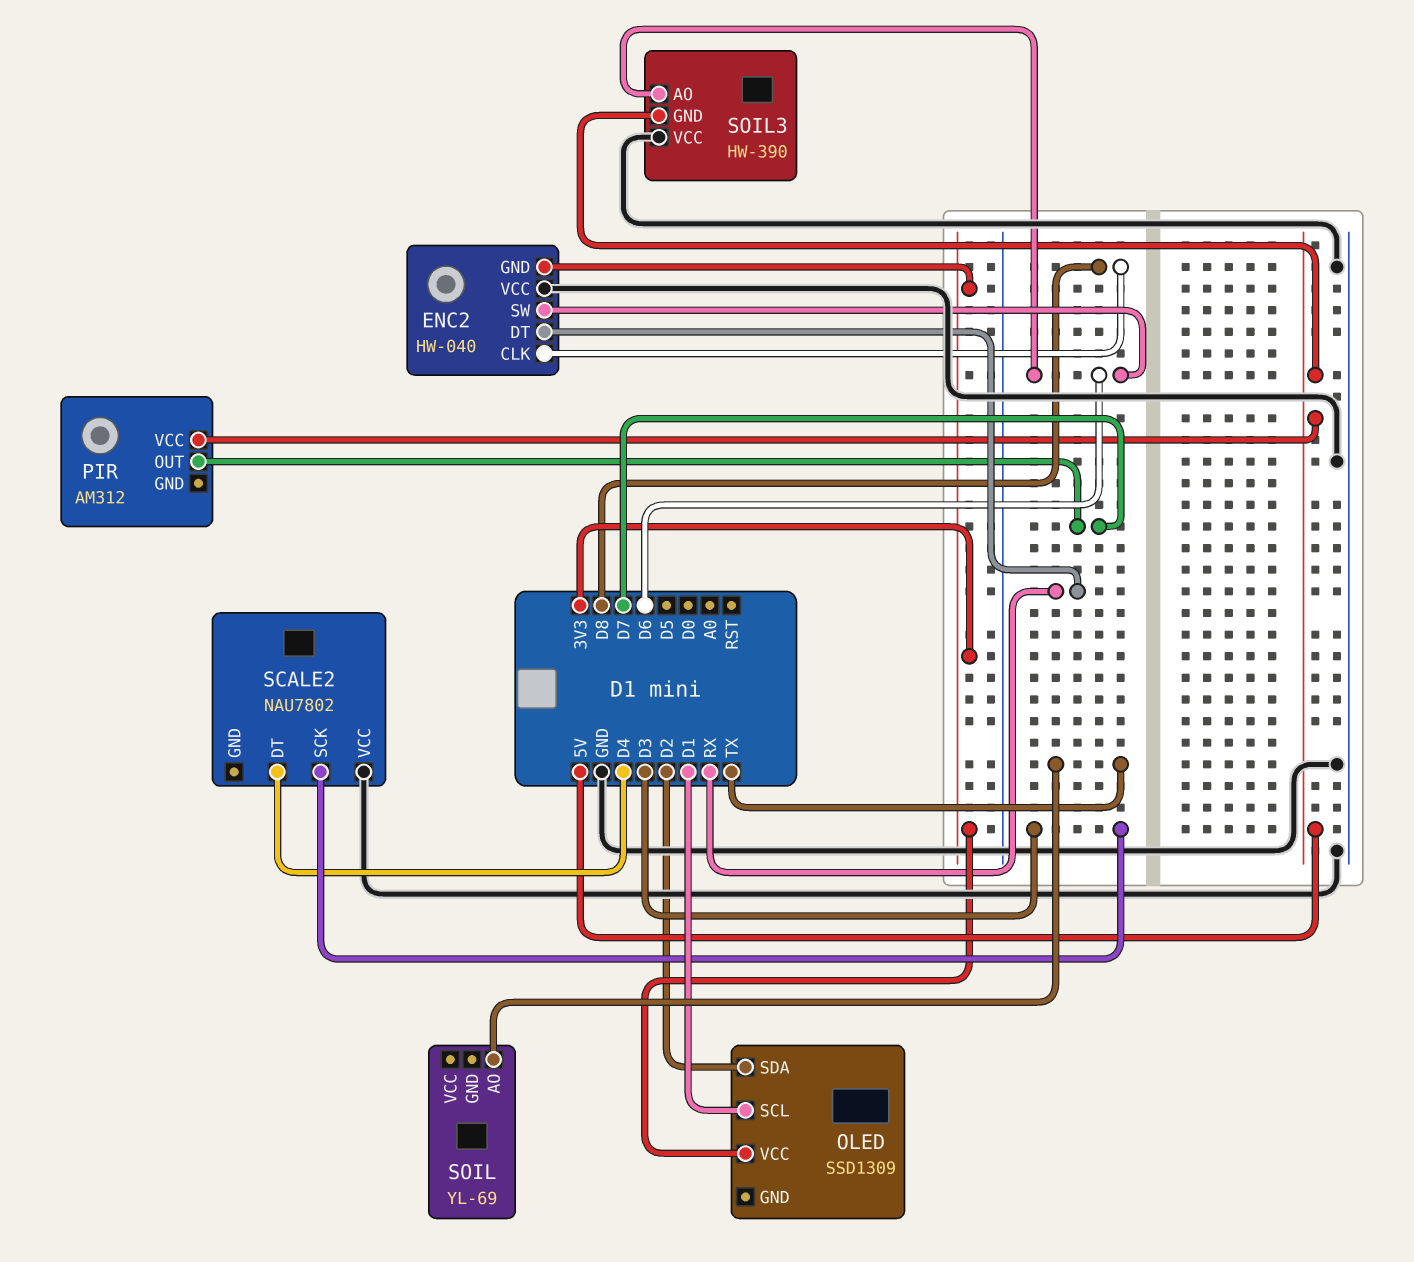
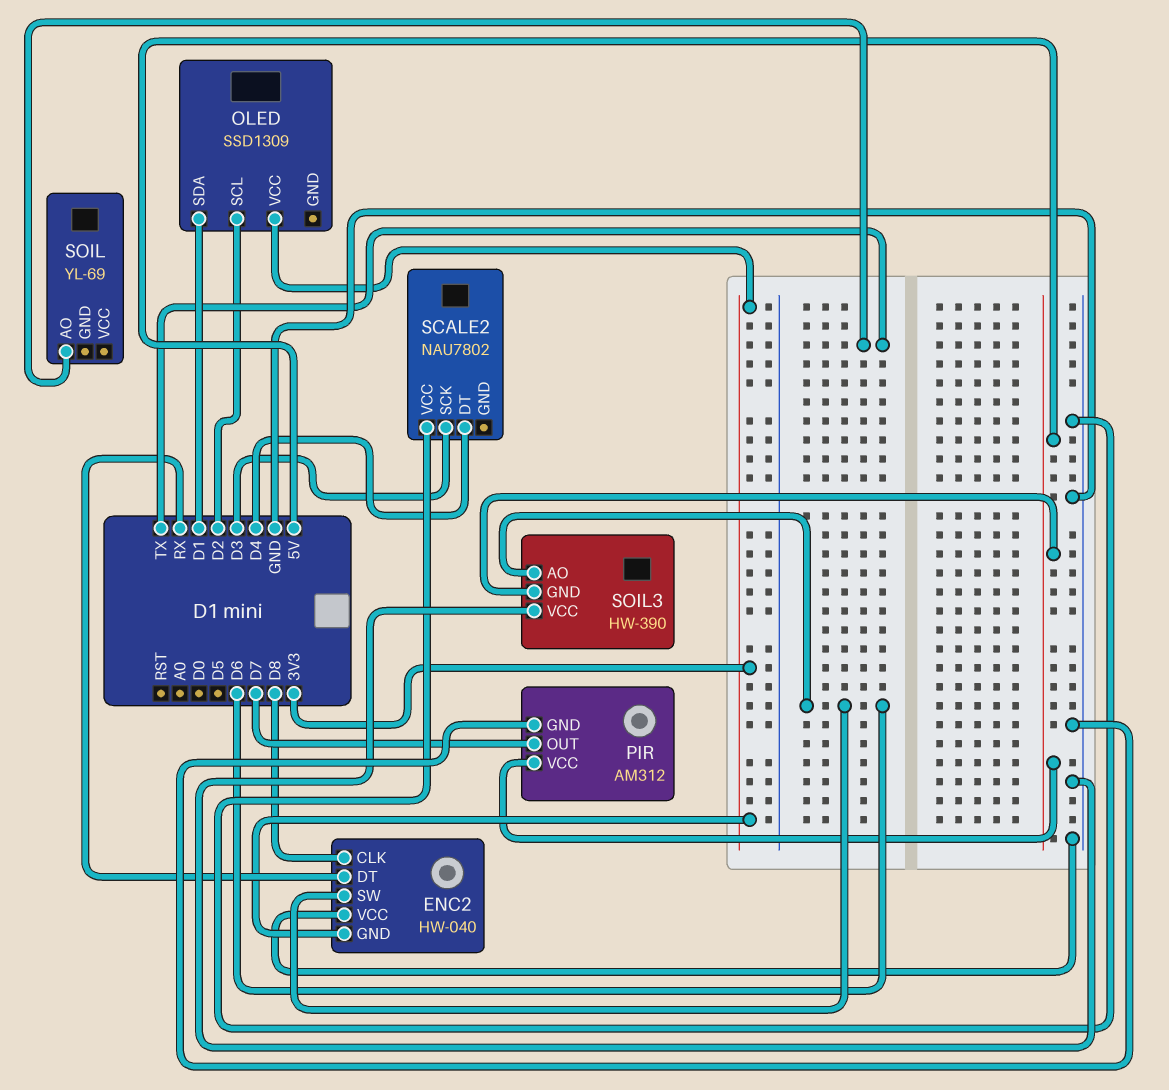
OLED pin SCL: D1 -> D2
OLED pin SDA: D2 -> D1
PIR pin GND: none -> GND

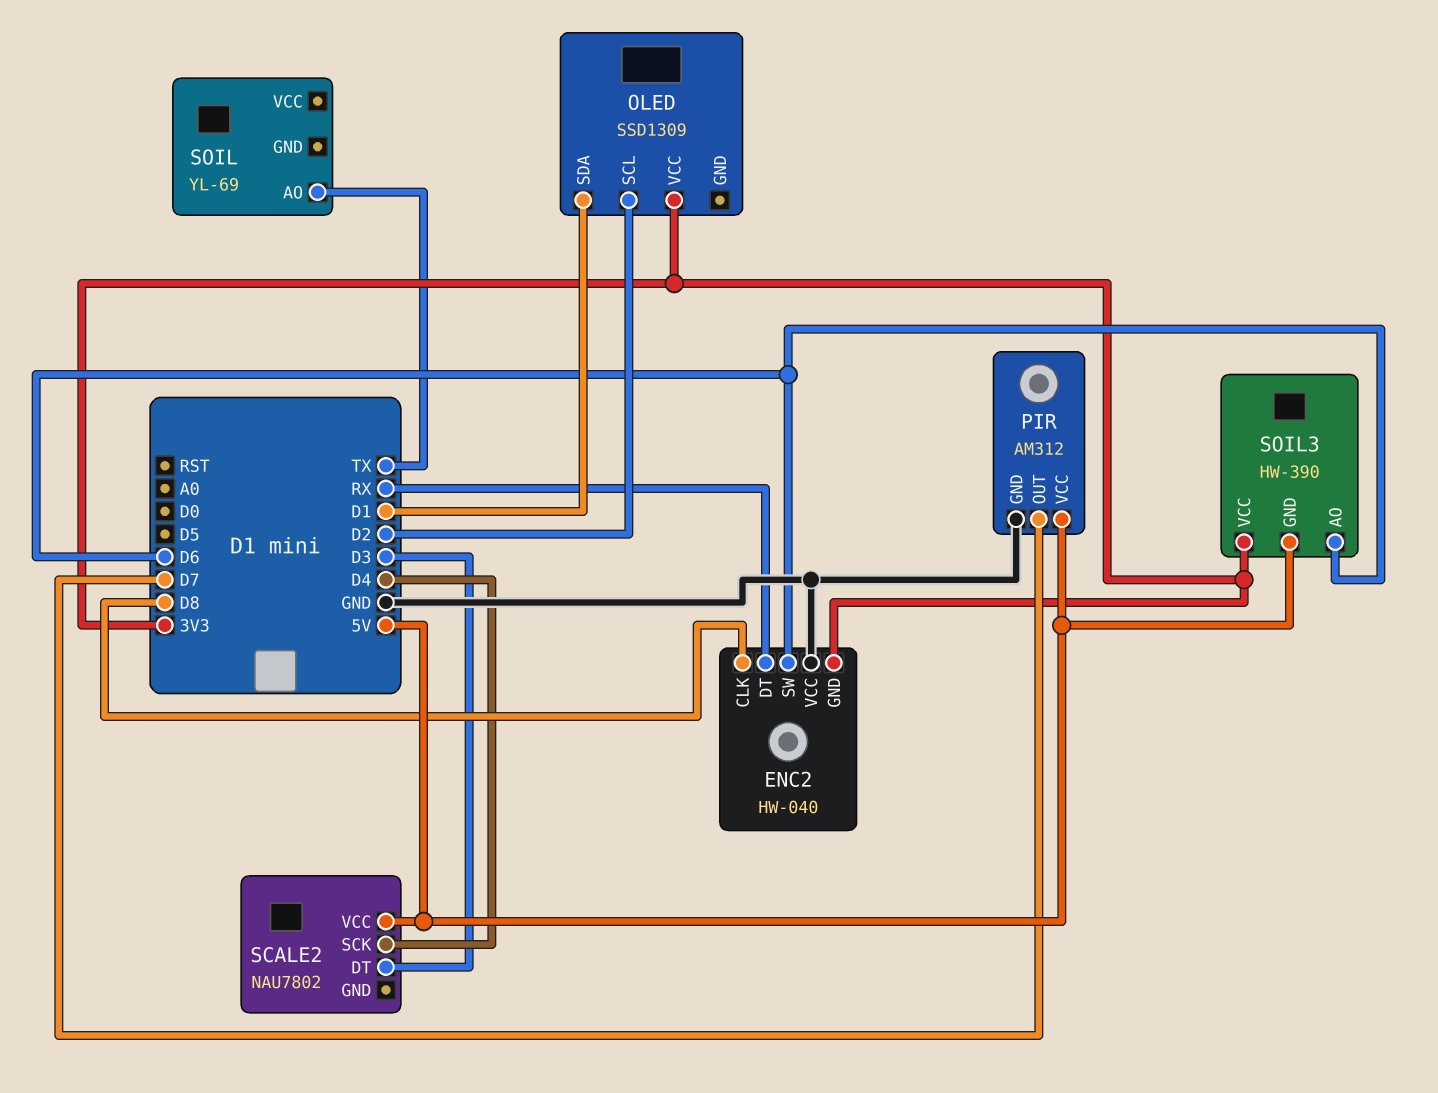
SCALE2 pin DT: D4 -> D3
SCALE2 pin SCK: D3 -> D4
SCALE2 pin VCC: GND -> 5V
SOIL3 pin VCC: GND -> 3V3

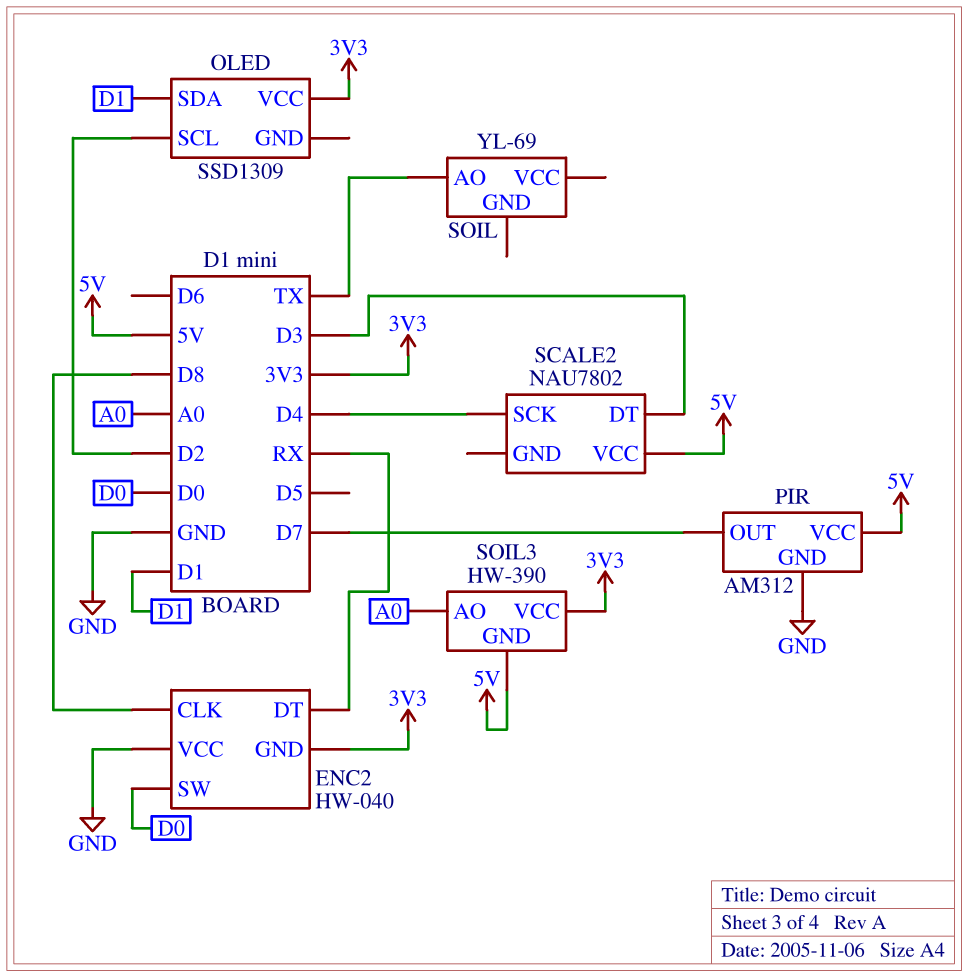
ENC2 pin SW: D6 -> D0
SOIL3 pin AO: D6 -> A0

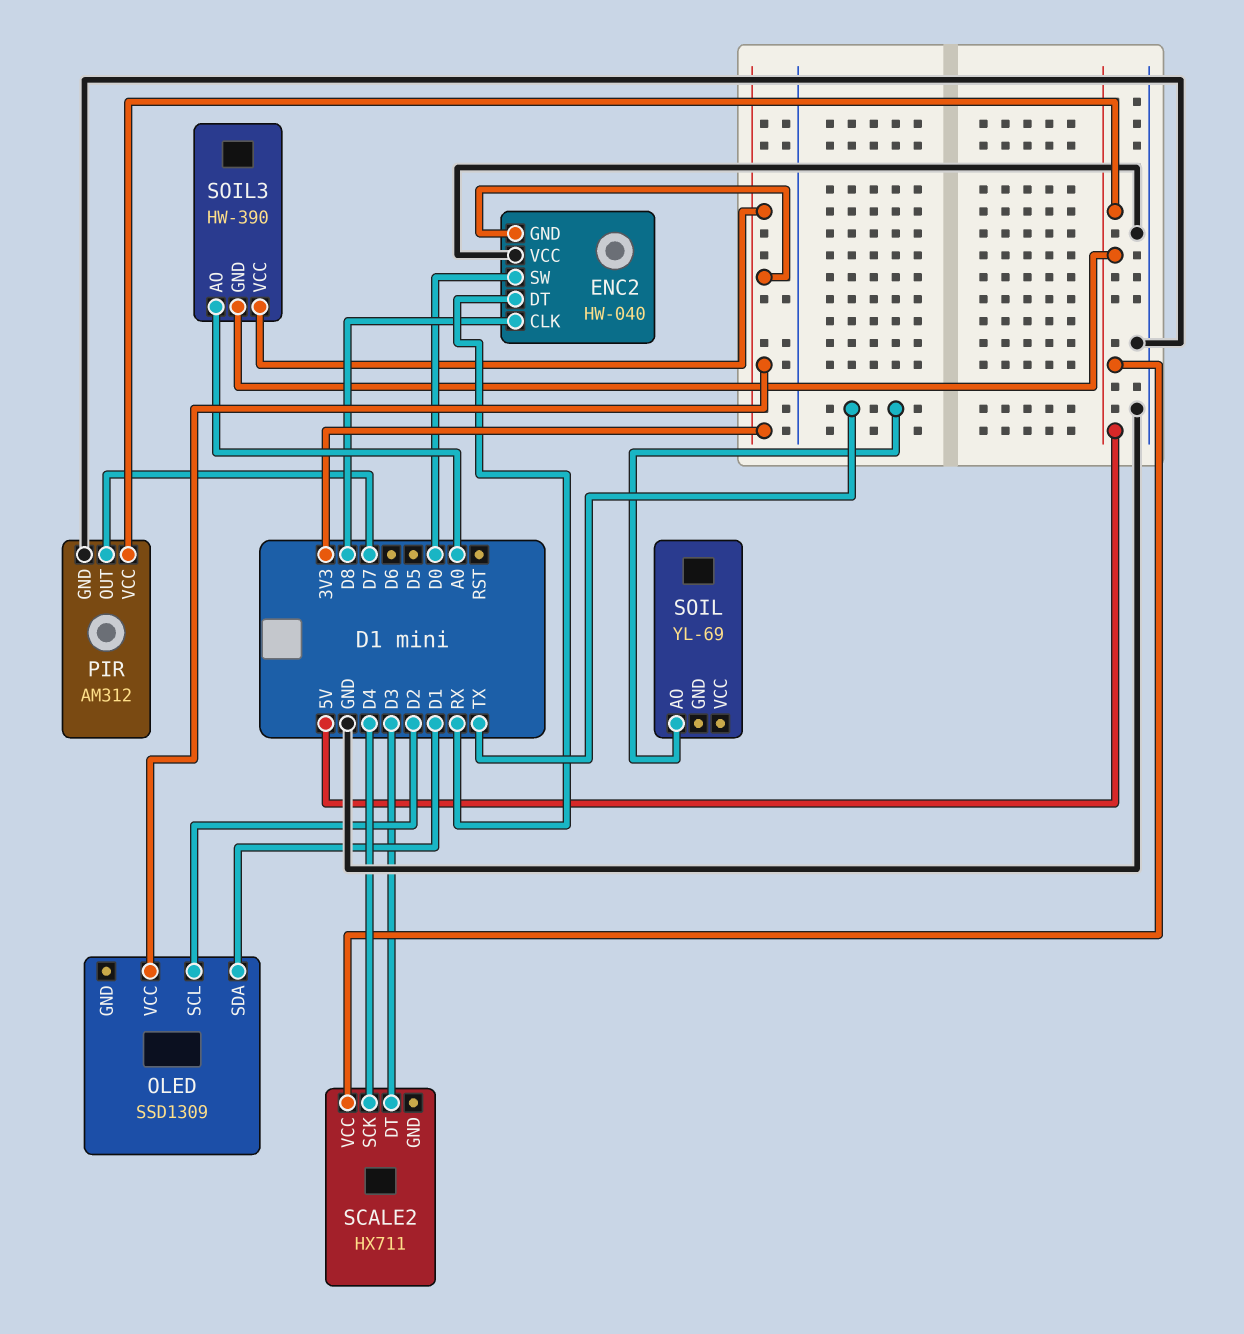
SCALE2: NAU7802 -> HX711

